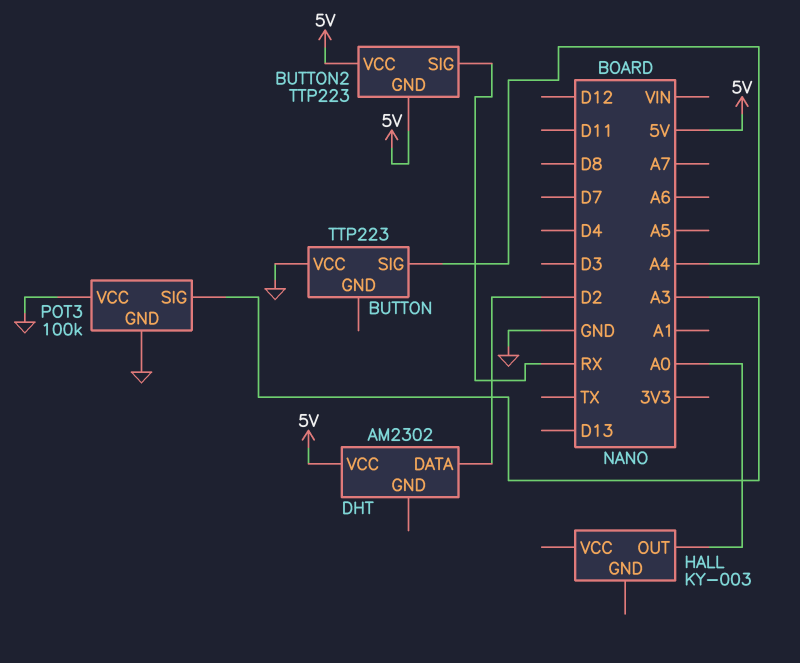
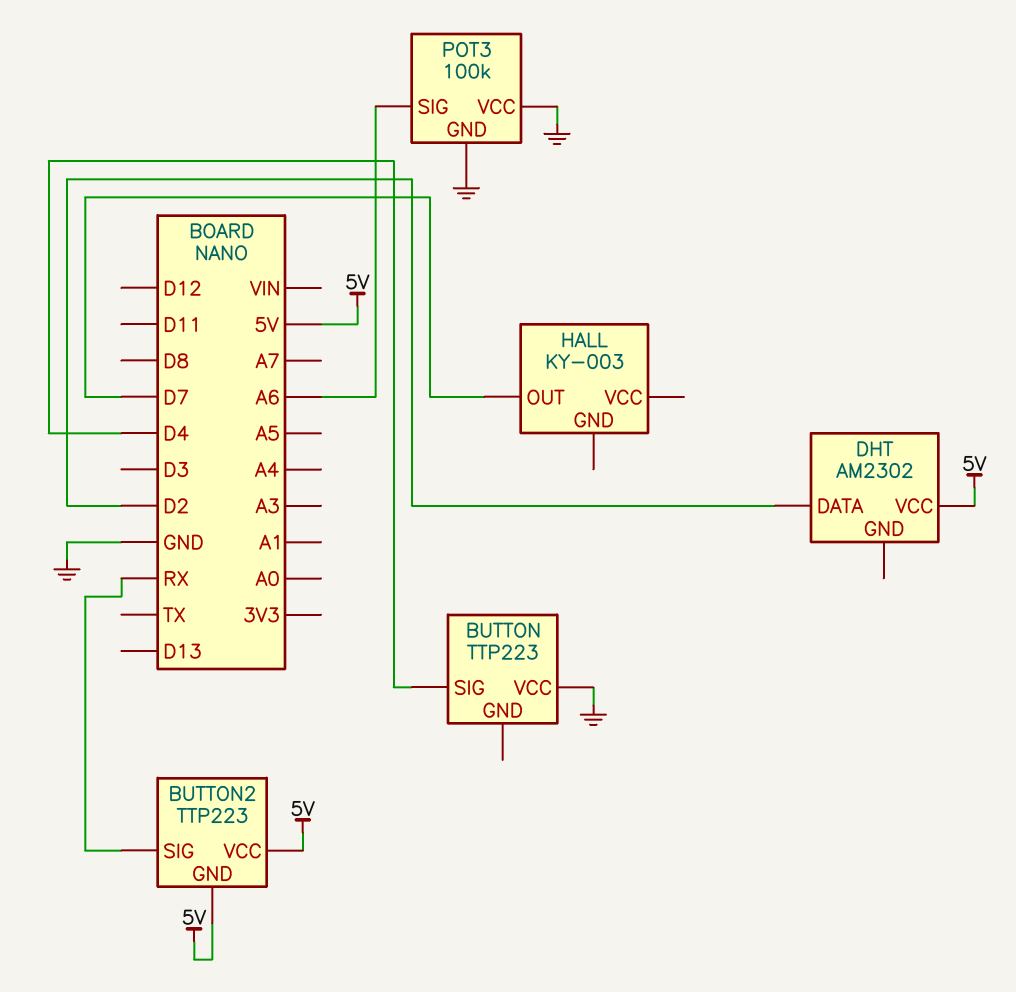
BUTTON pin SIG: A4 -> D4
HALL pin OUT: A0 -> D7
POT3 pin SIG: A3 -> A6

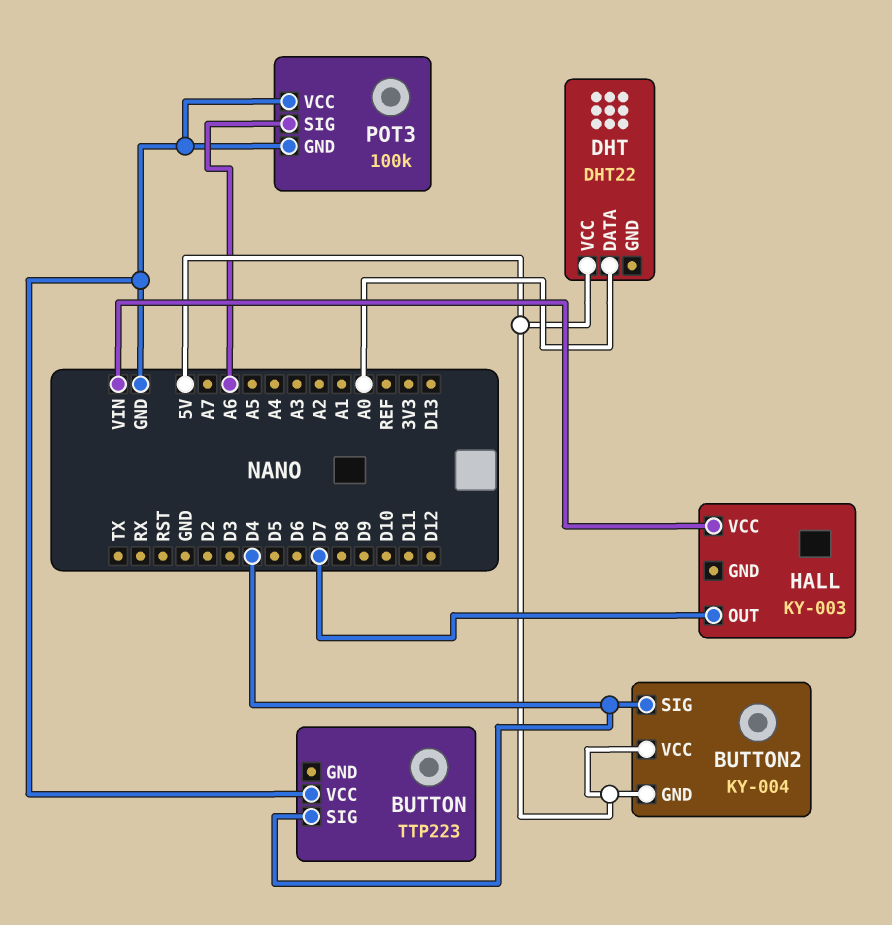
BUTTON2: TTP223 -> KY-004
BUTTON2 pin SIG: RX -> D4
DHT: AM2302 -> DHT22
DHT pin DATA: D2 -> A0
HALL pin VCC: none -> VIN

